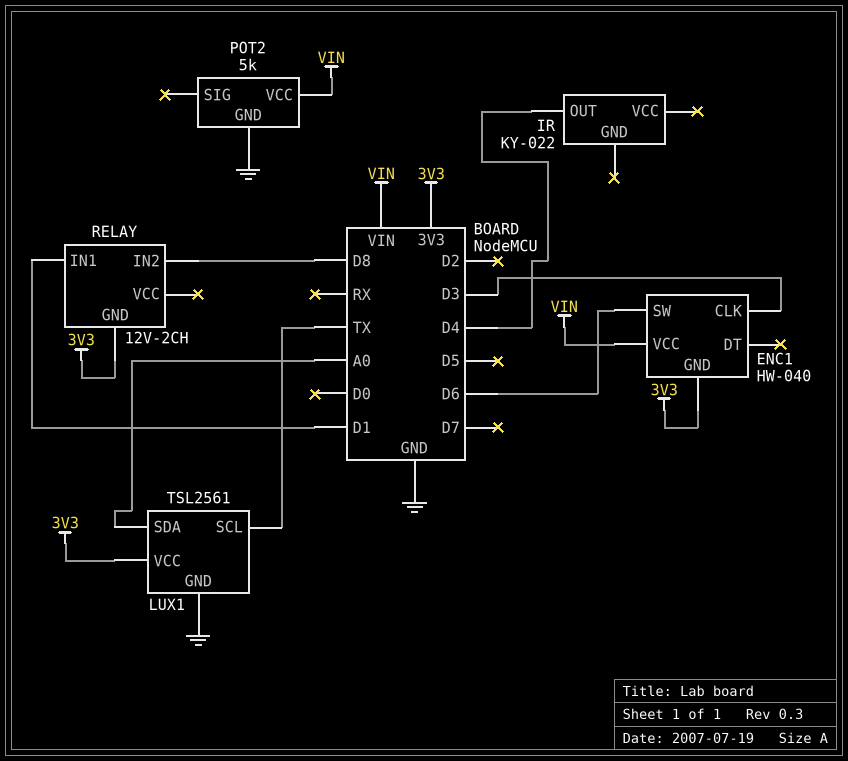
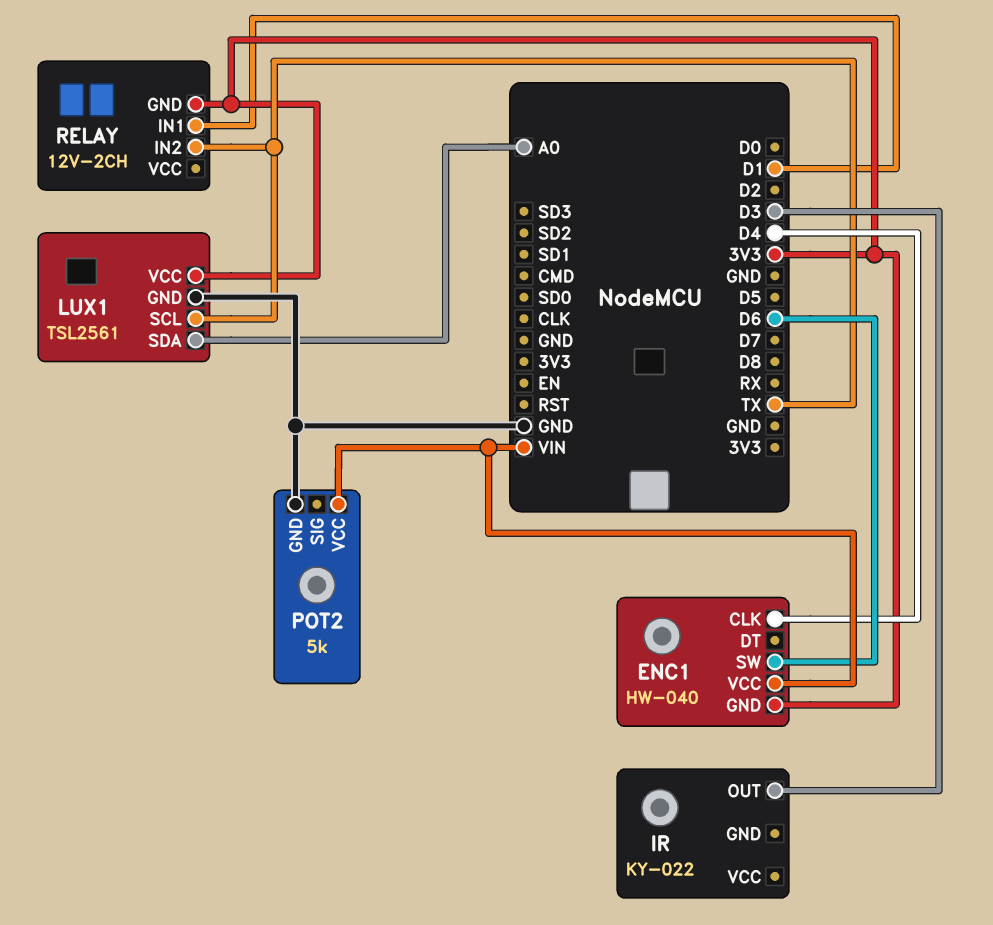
ENC1 pin CLK: D3 -> D4
IR pin OUT: D4 -> D3
RELAY pin IN2: D8 -> TX

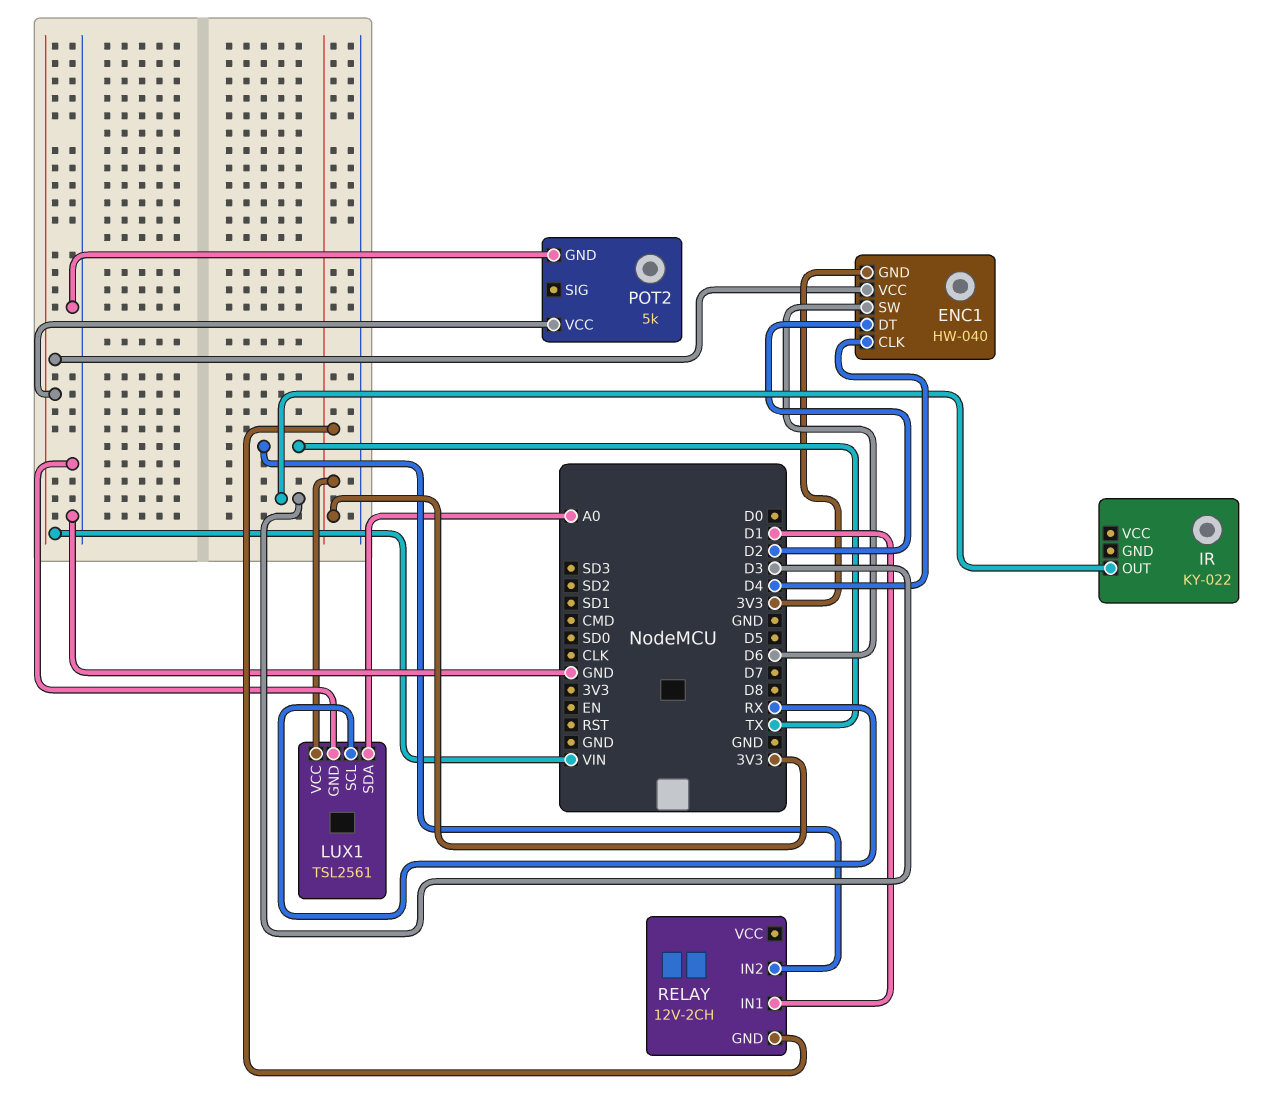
ENC1 pin DT: none -> D2
LUX1 pin SCL: TX -> RX

